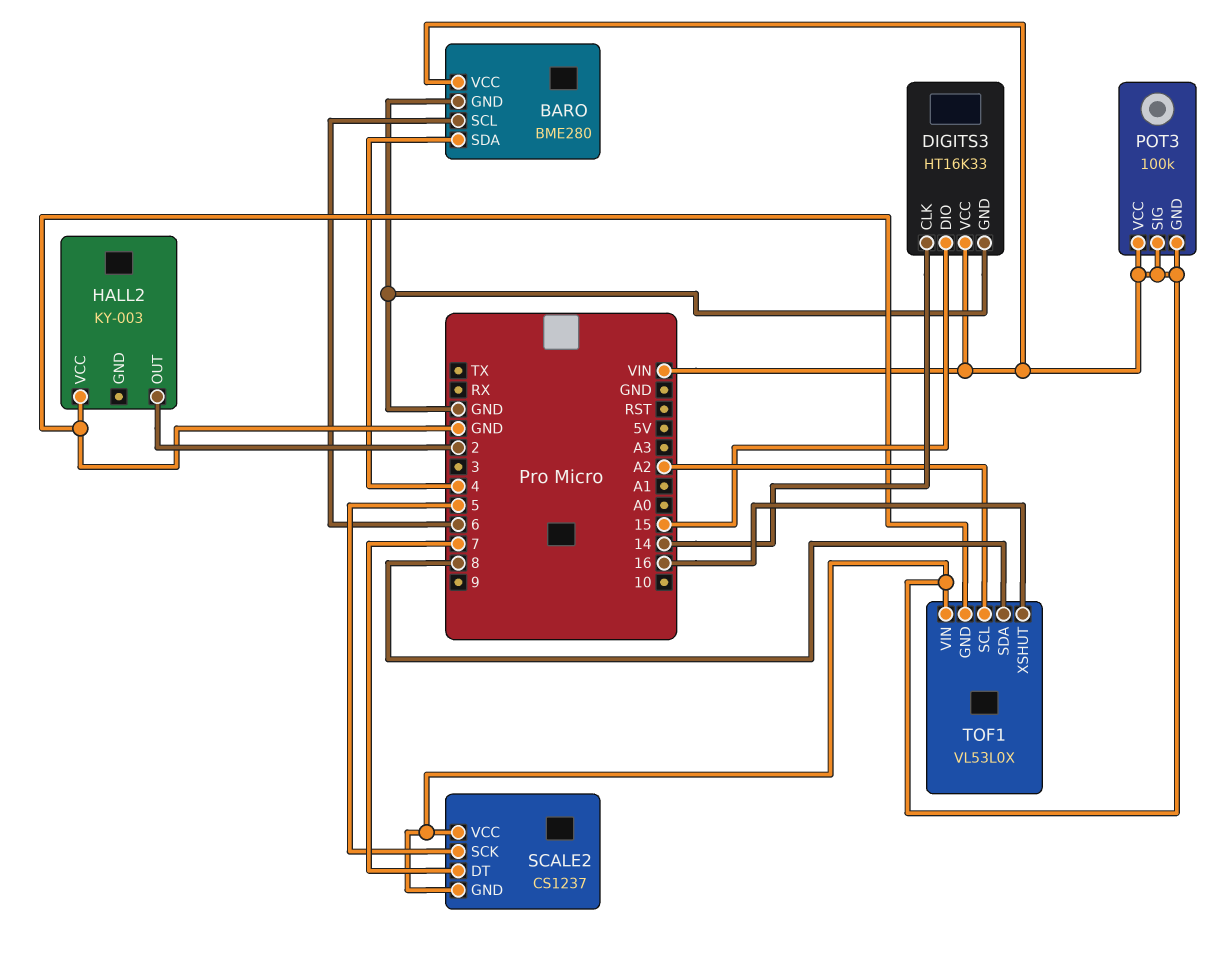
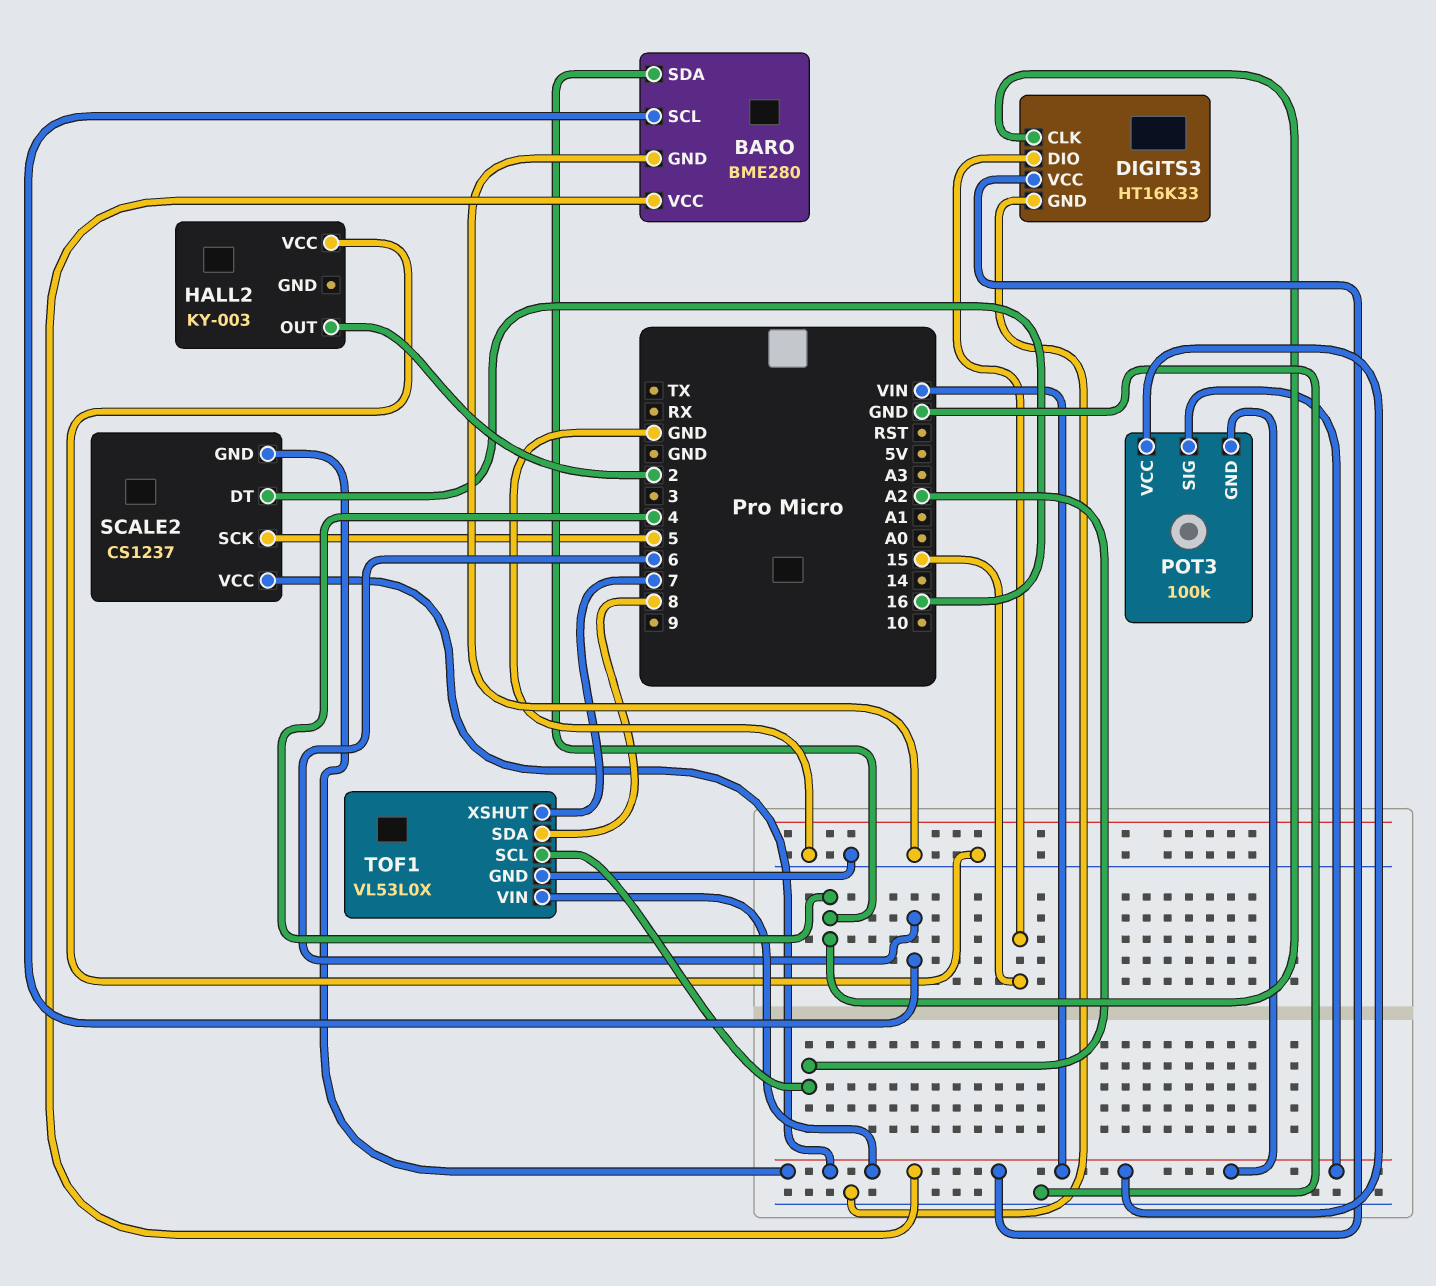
DIGITS3 pin CLK: 14 -> 4
SCALE2 pin DT: 7 -> 16
TOF1 pin XSHUT: 16 -> 7

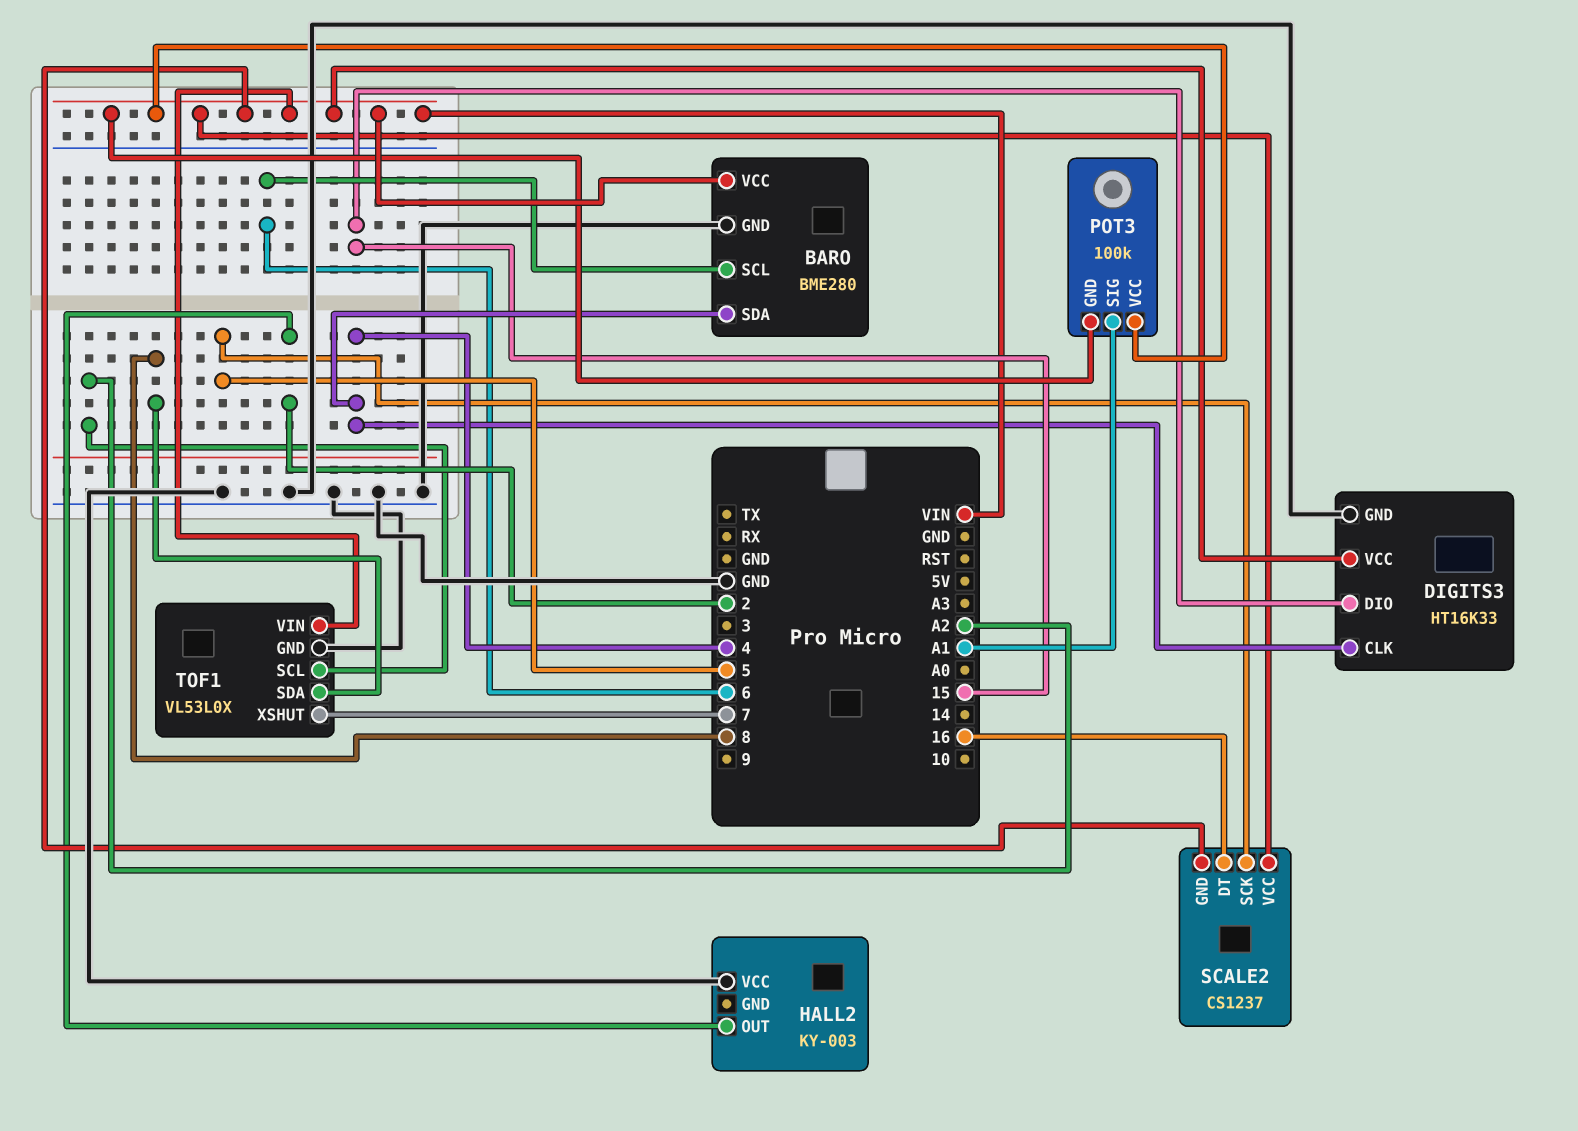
POT3 pin SIG: VIN -> A1

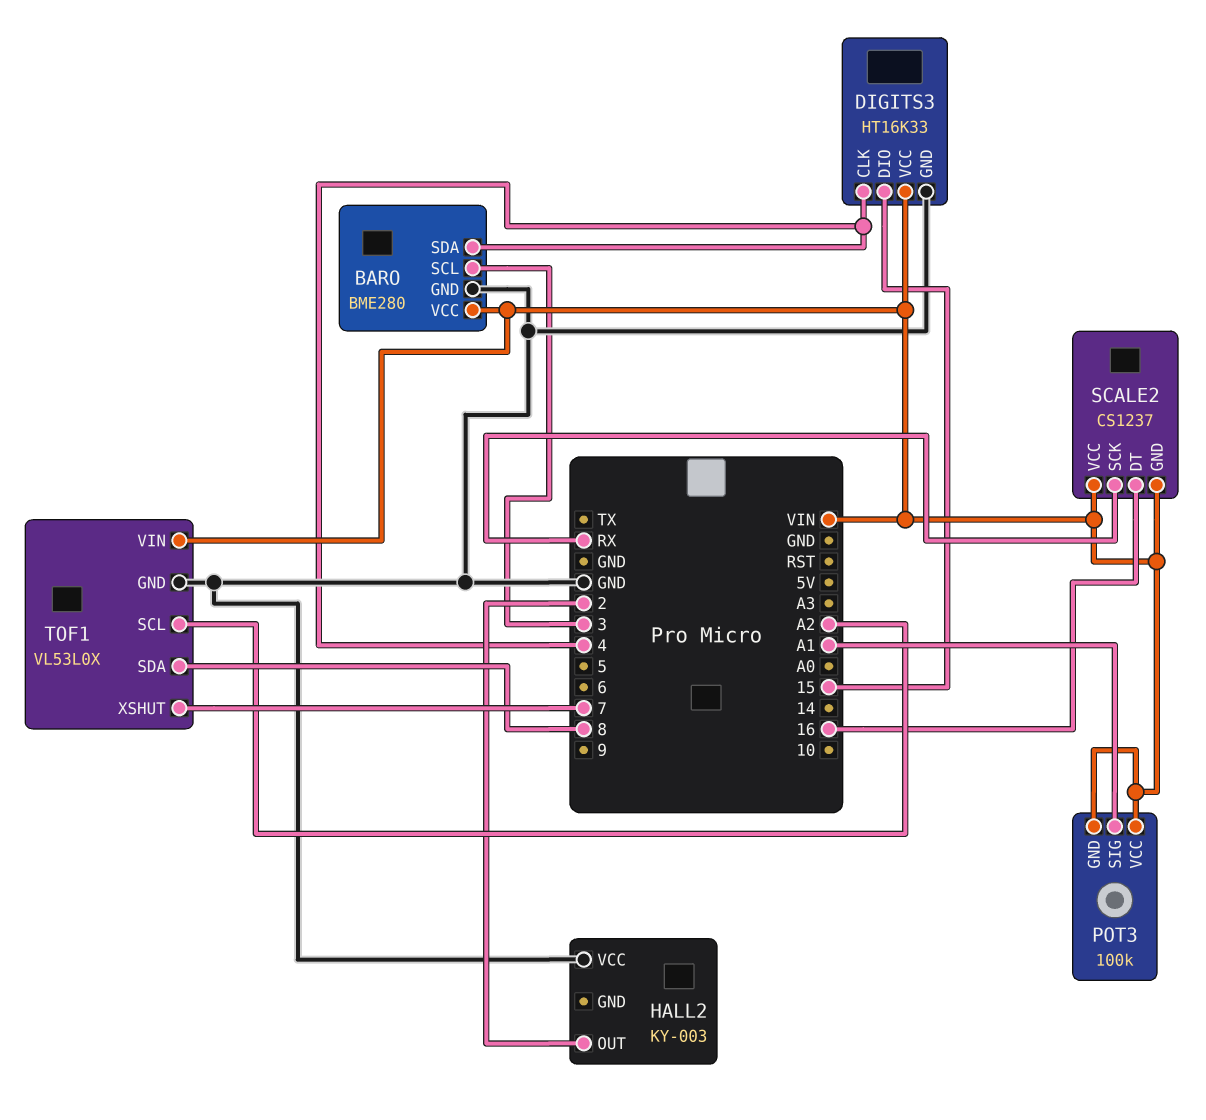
BARO pin SCL: 6 -> 3
SCALE2 pin SCK: 5 -> RX

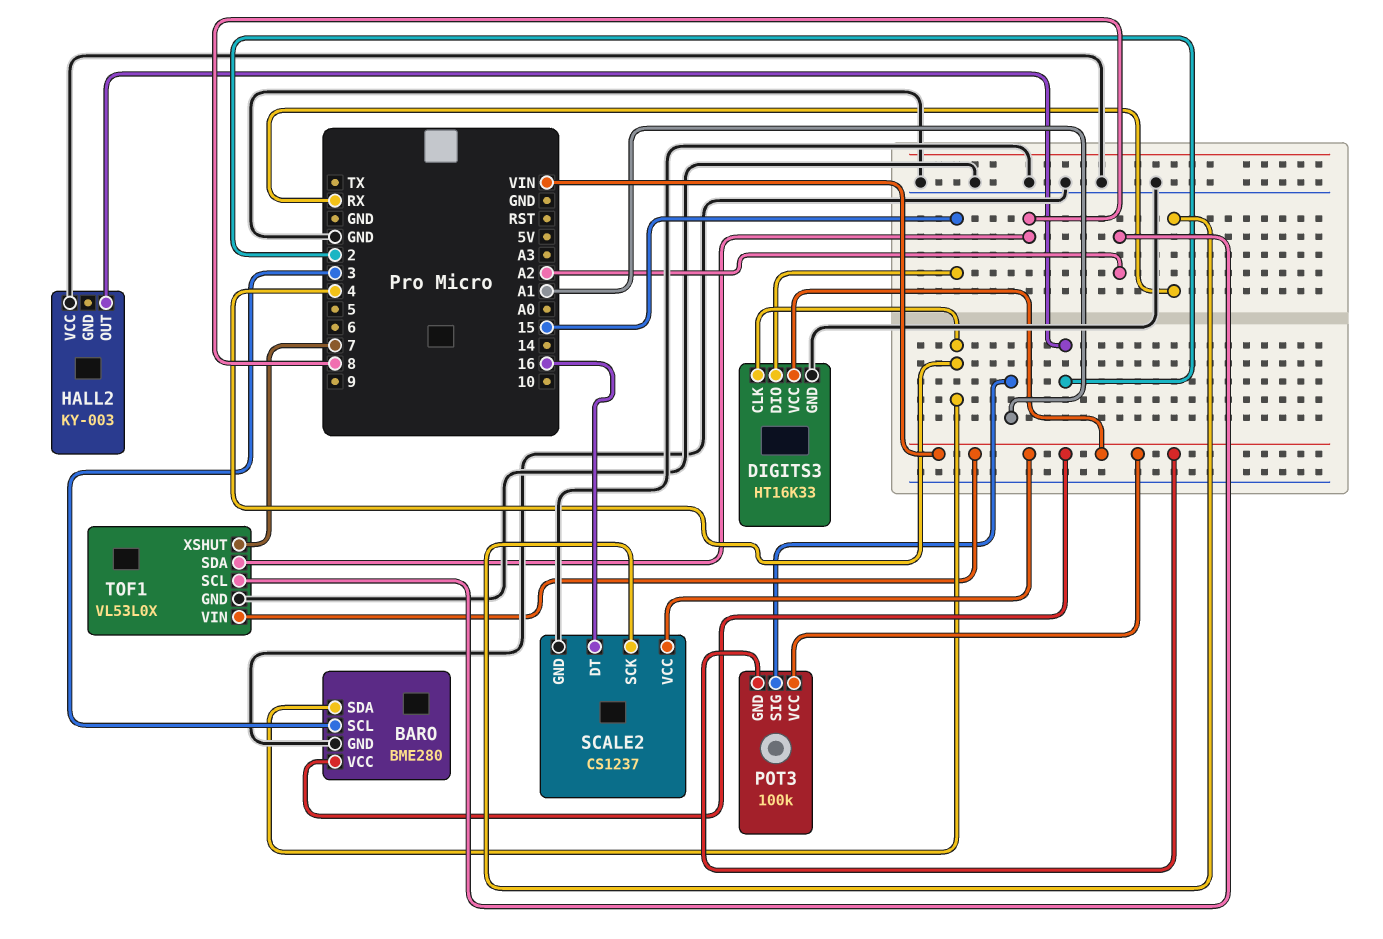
SCALE2 pin GND: VIN -> GND

